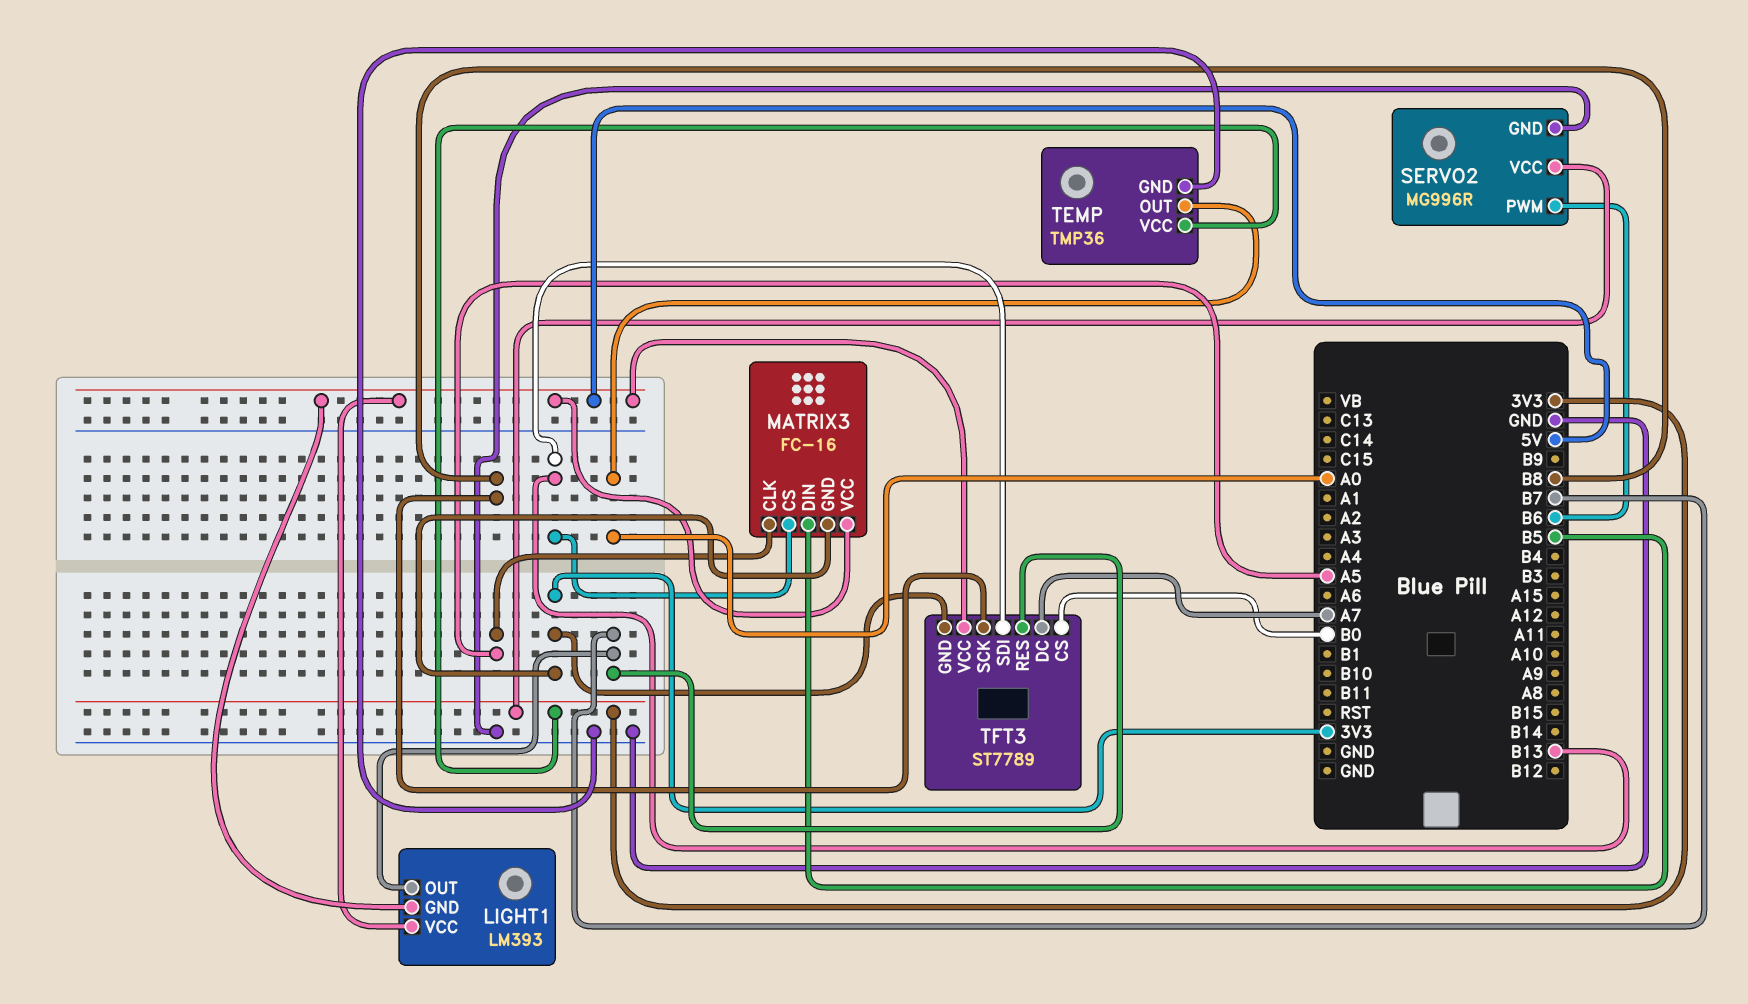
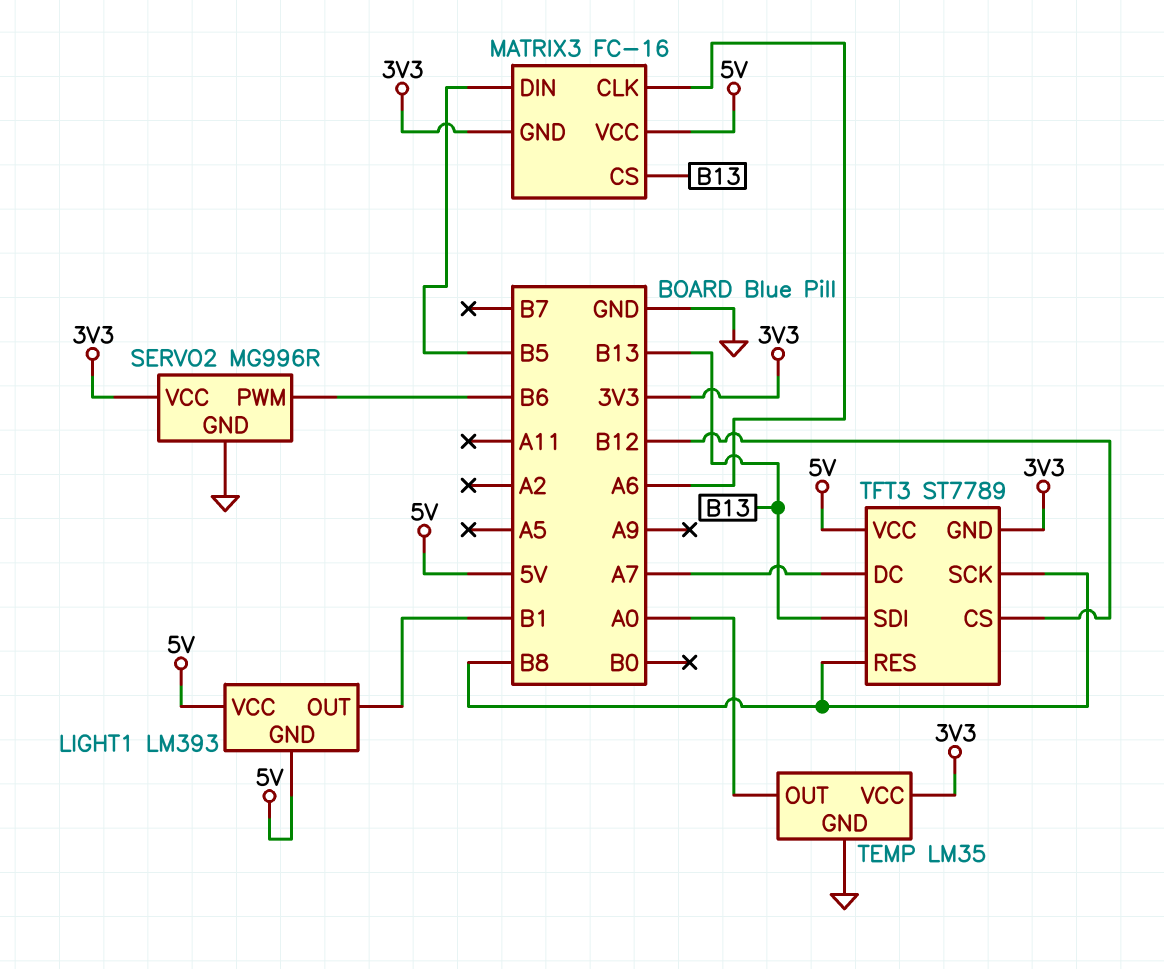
LIGHT1 pin OUT: B7 -> B1
MATRIX3 pin CLK: A5 -> A6
TEMP: TMP36 -> LM35
TFT3 pin CS: B0 -> B12
TFT3 pin RES: B7 -> B8

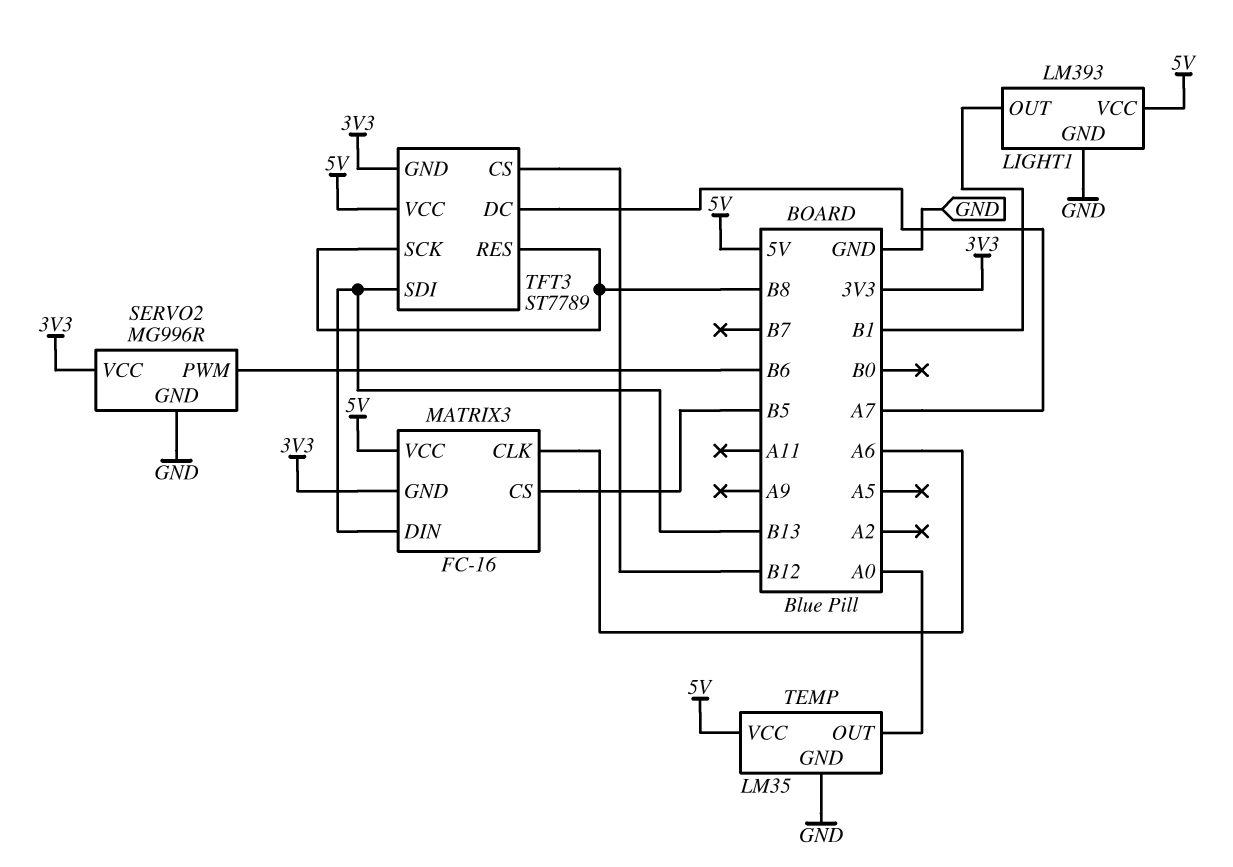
LIGHT1 pin GND: 5V -> GND
MATRIX3 pin CS: B13 -> B5
MATRIX3 pin DIN: B5 -> B13
TEMP pin VCC: 3V3 -> 5V

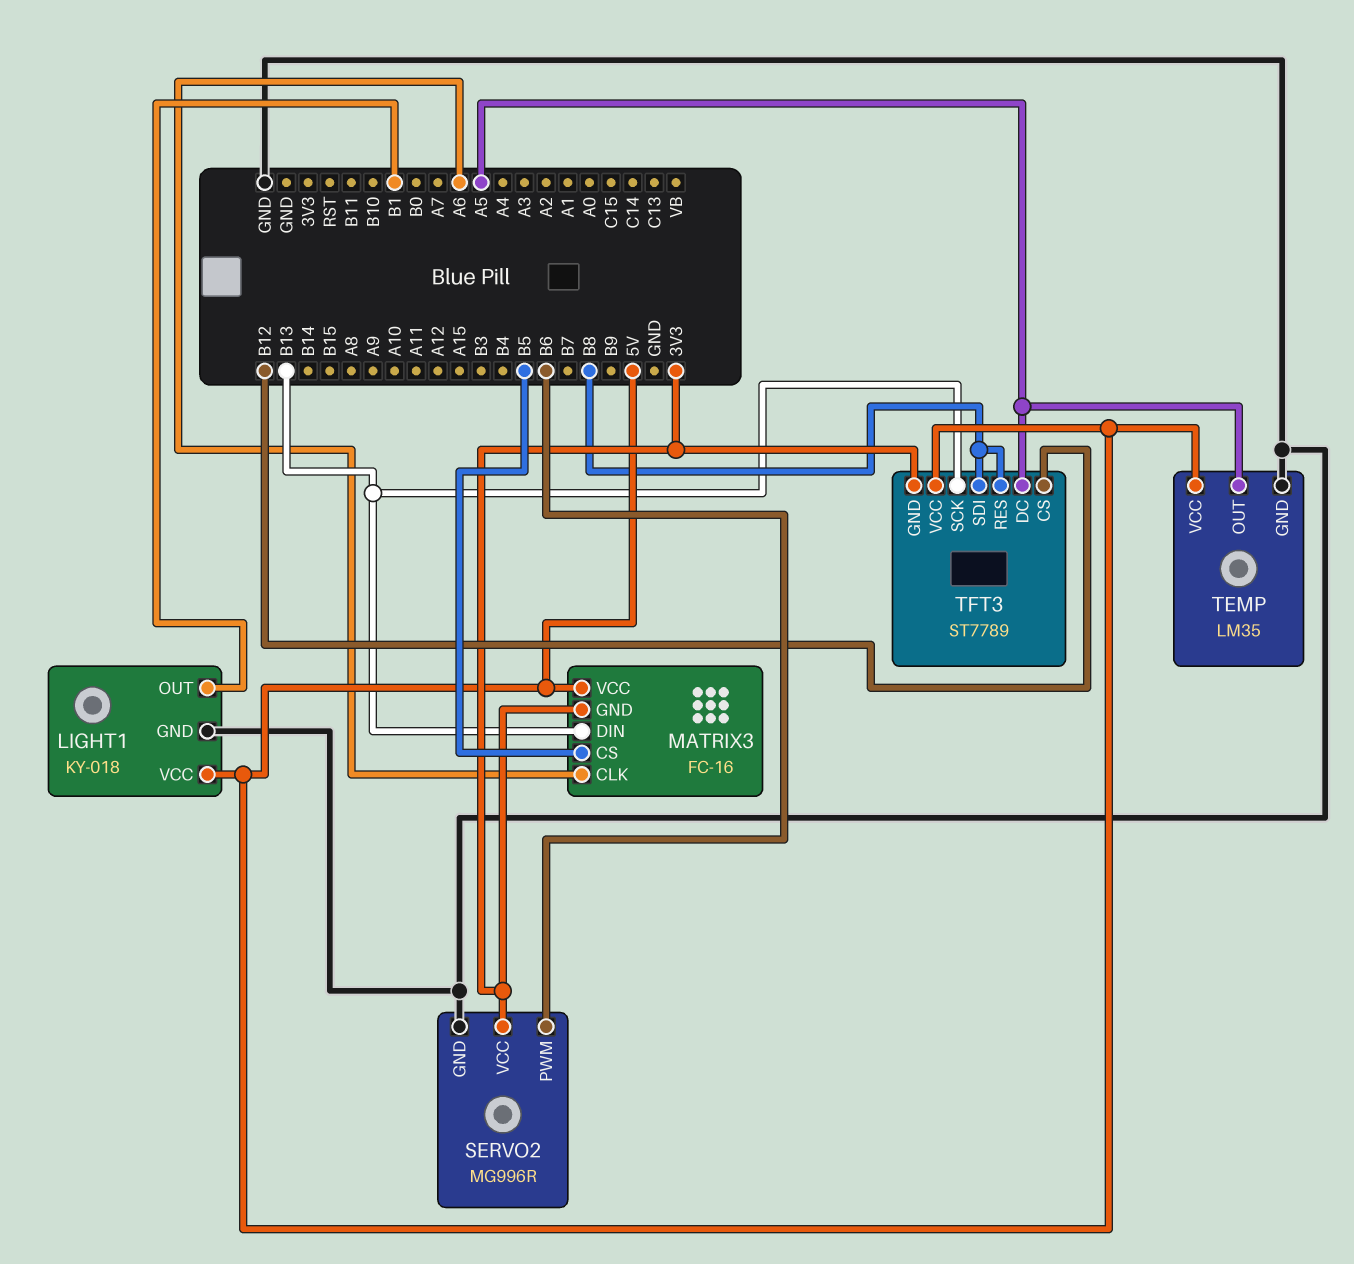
LIGHT1: LM393 -> KY-018
TEMP pin OUT: A0 -> A5
TFT3 pin DC: A7 -> A5
TFT3 pin SCK: B8 -> B13
TFT3 pin SDI: B13 -> B8

